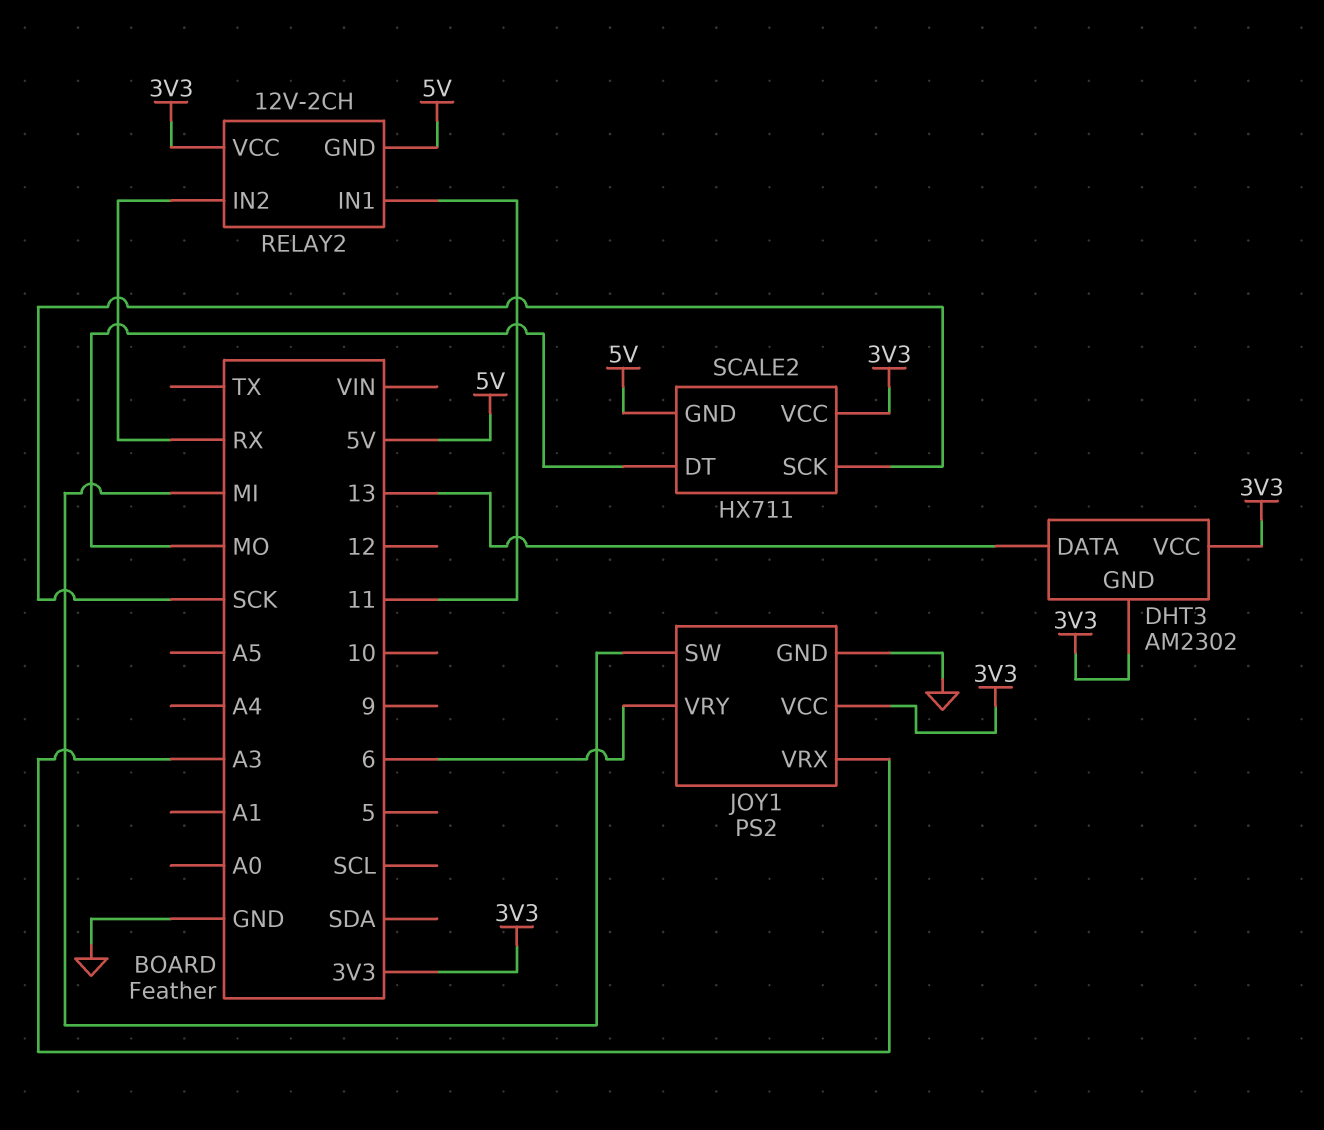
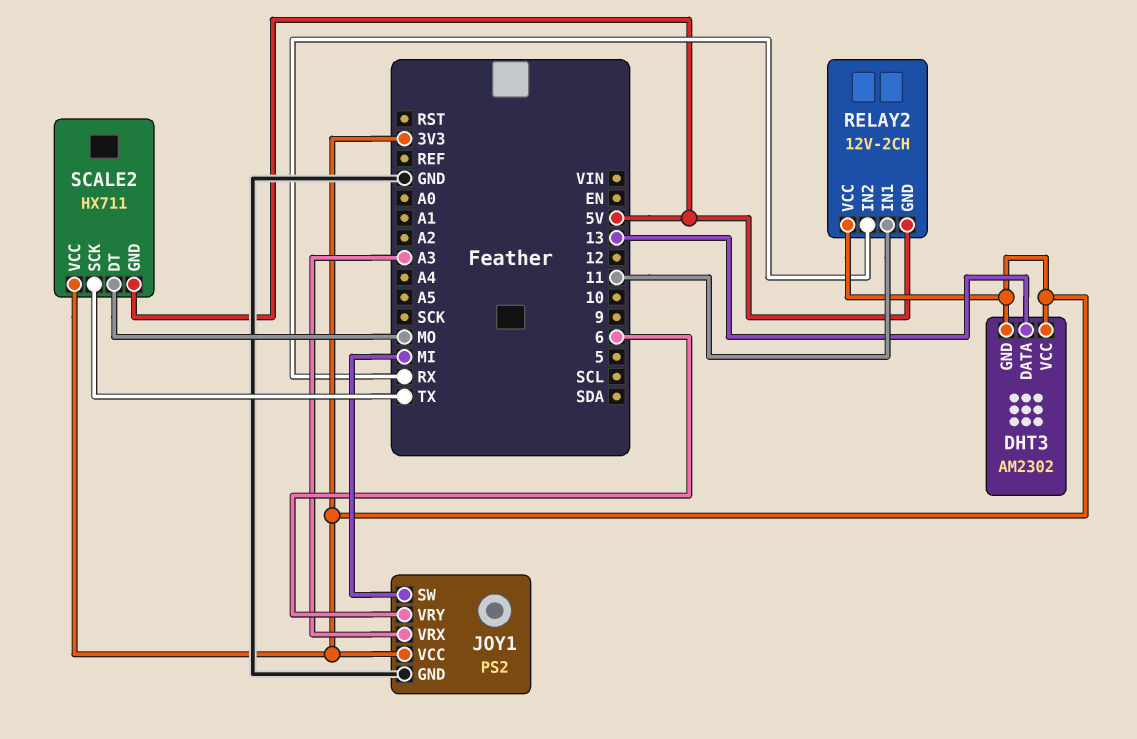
SCALE2 pin SCK: SCK -> TX

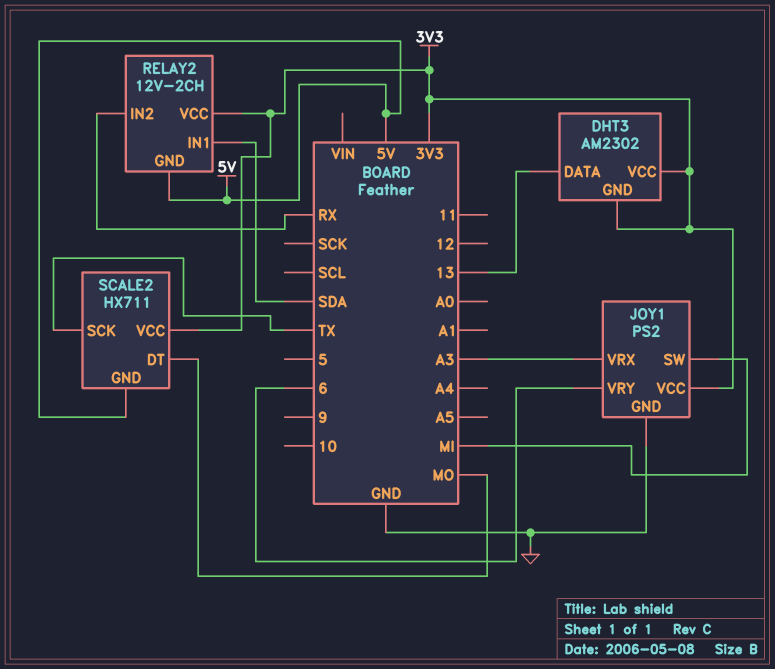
RELAY2 pin IN1: 11 -> SDA

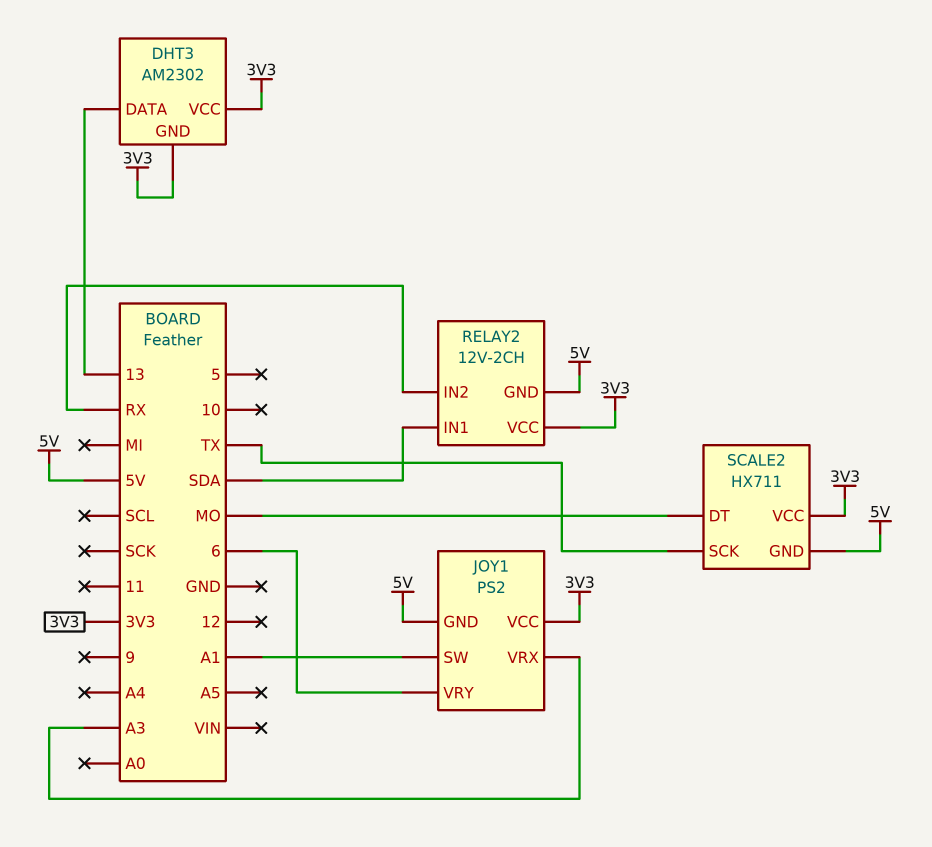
JOY1 pin GND: GND -> 5V
JOY1 pin SW: MI -> A1

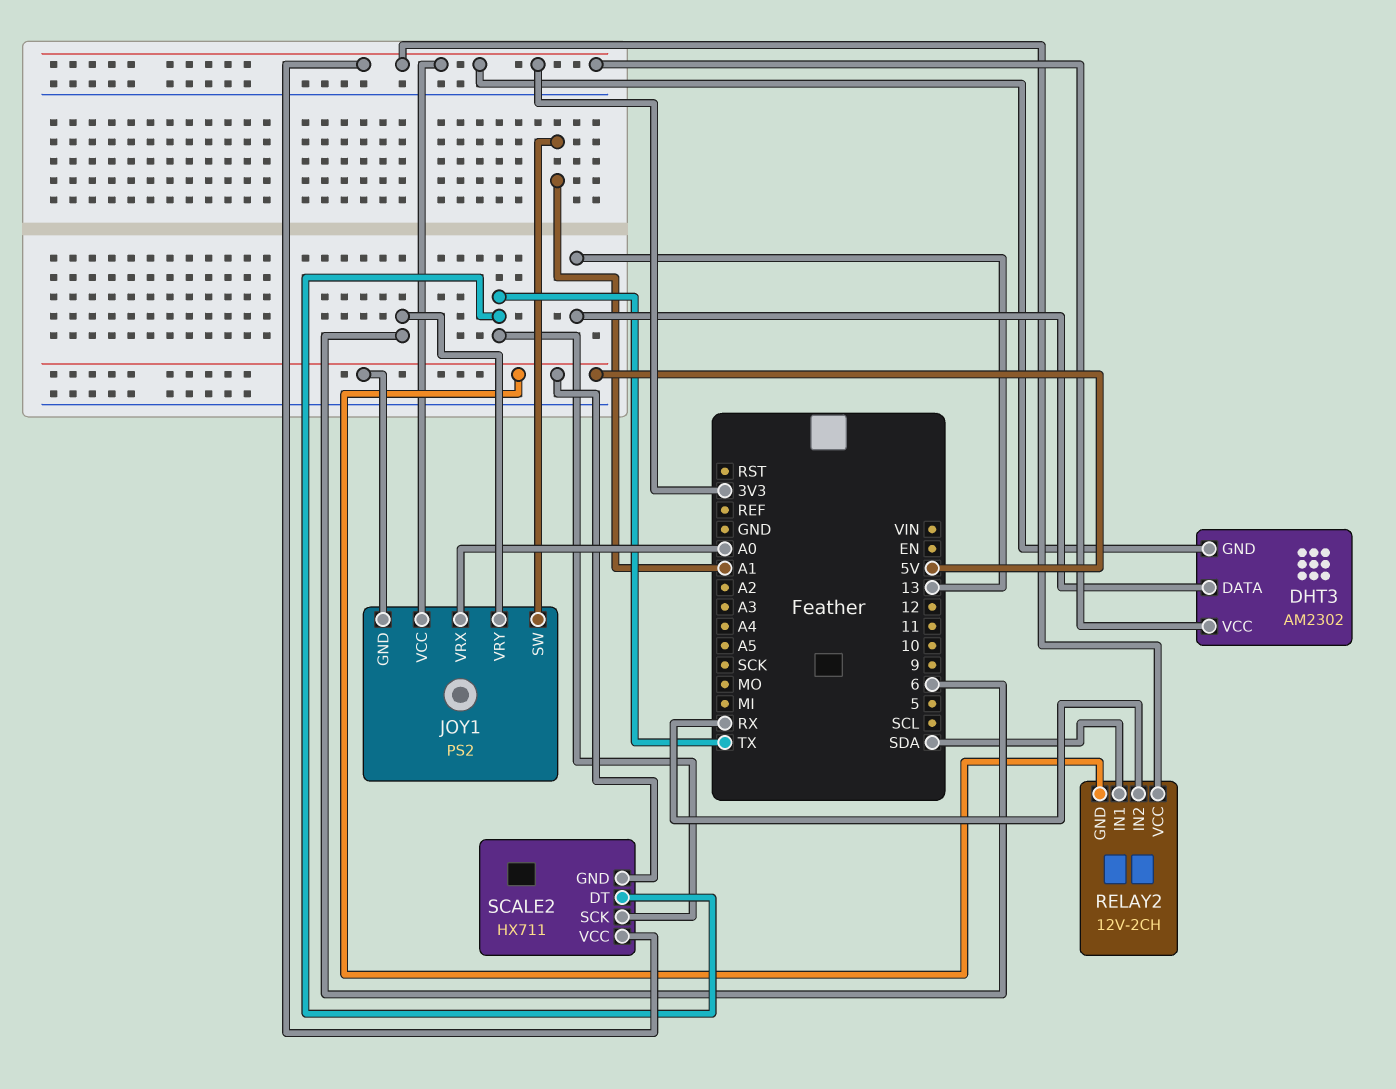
JOY1 pin VRX: A3 -> A0
SCALE2 pin DT: MO -> TX

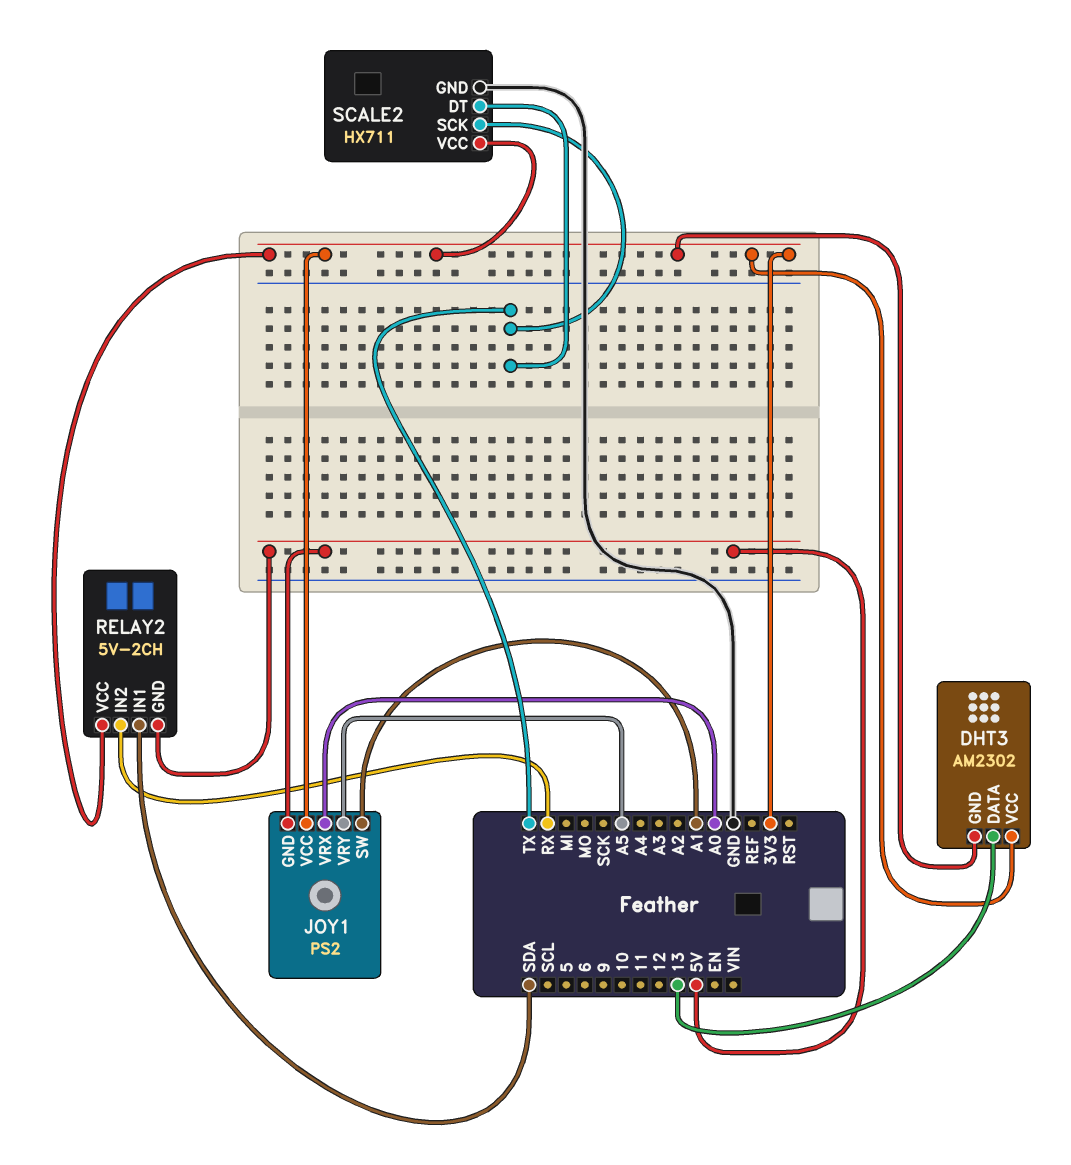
JOY1 pin VRY: 6 -> A5
RELAY2: 12V-2CH -> 5V-2CH
SCALE2 pin GND: 5V -> GND

